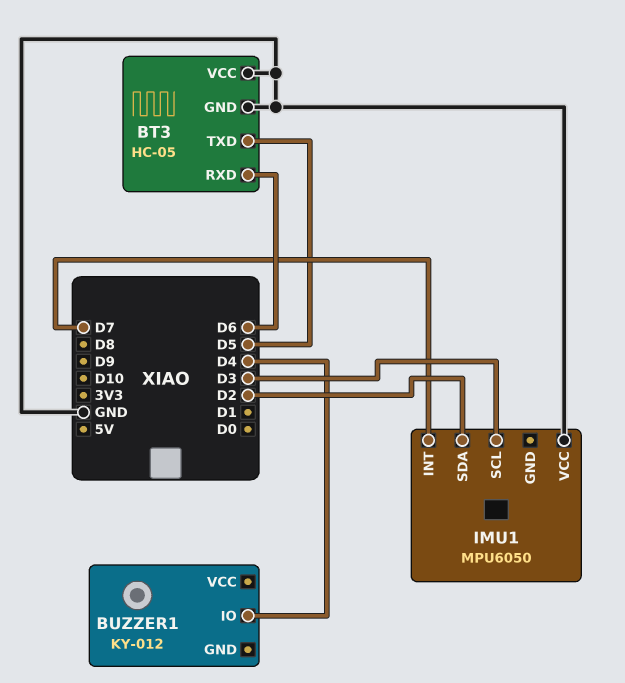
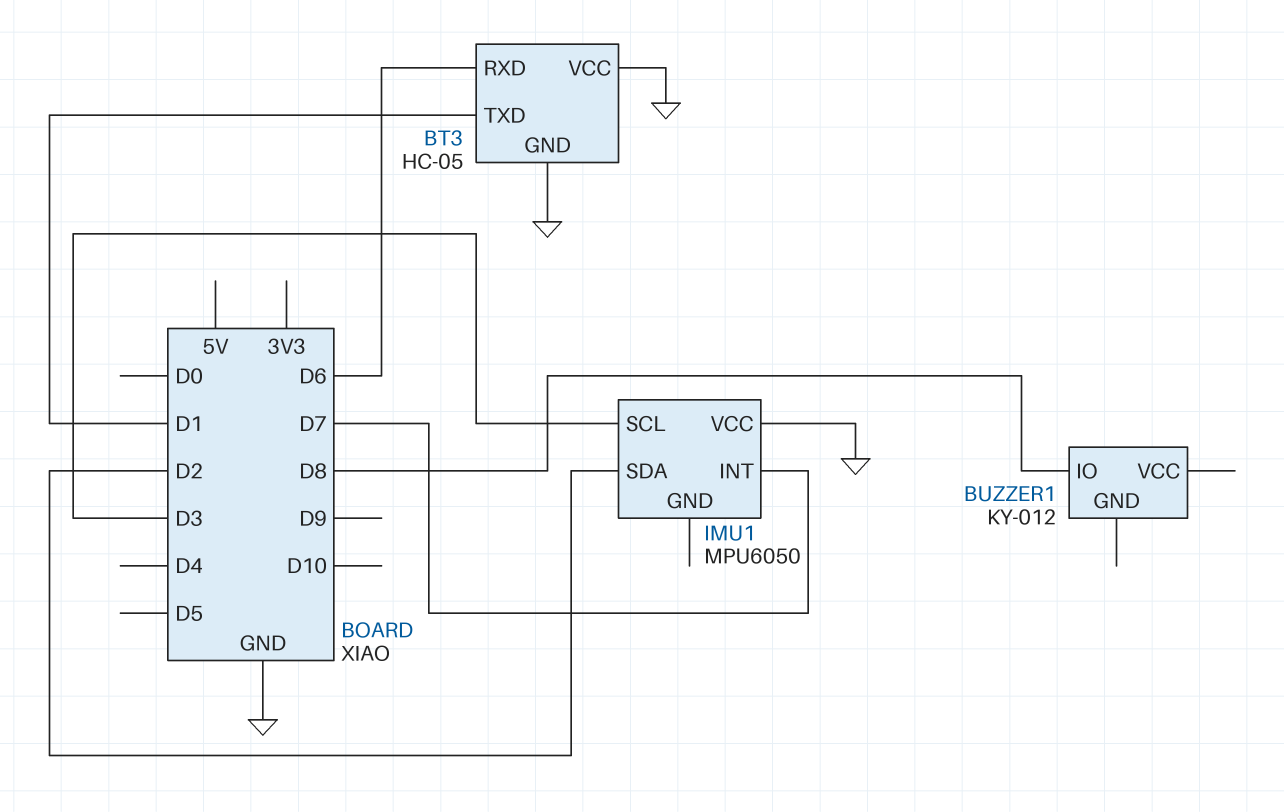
BT3 pin TXD: D5 -> D1
BUZZER1 pin IO: D4 -> D8

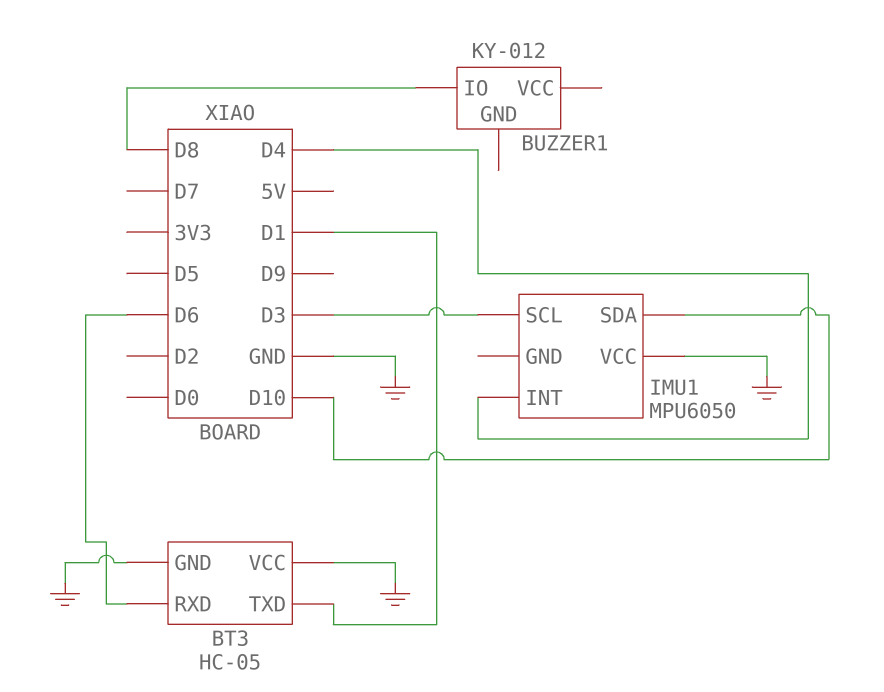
IMU1 pin INT: D7 -> D4
IMU1 pin SDA: D2 -> D10

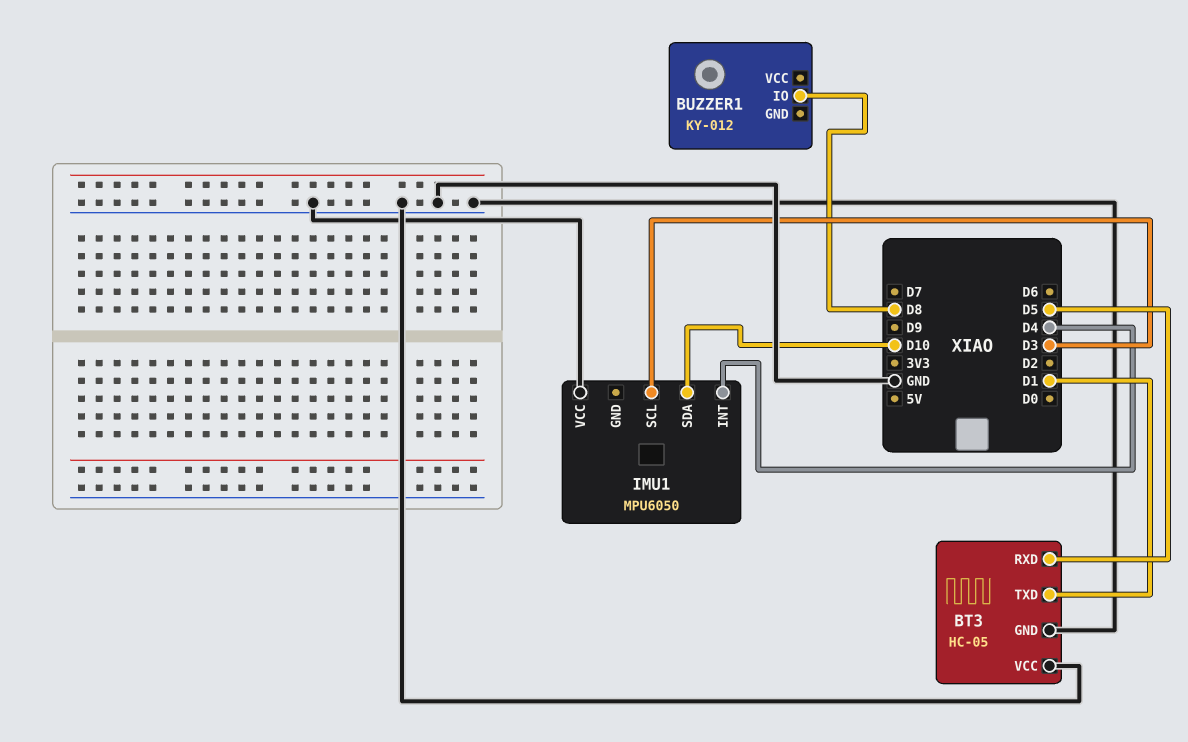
BT3 pin RXD: D6 -> D5

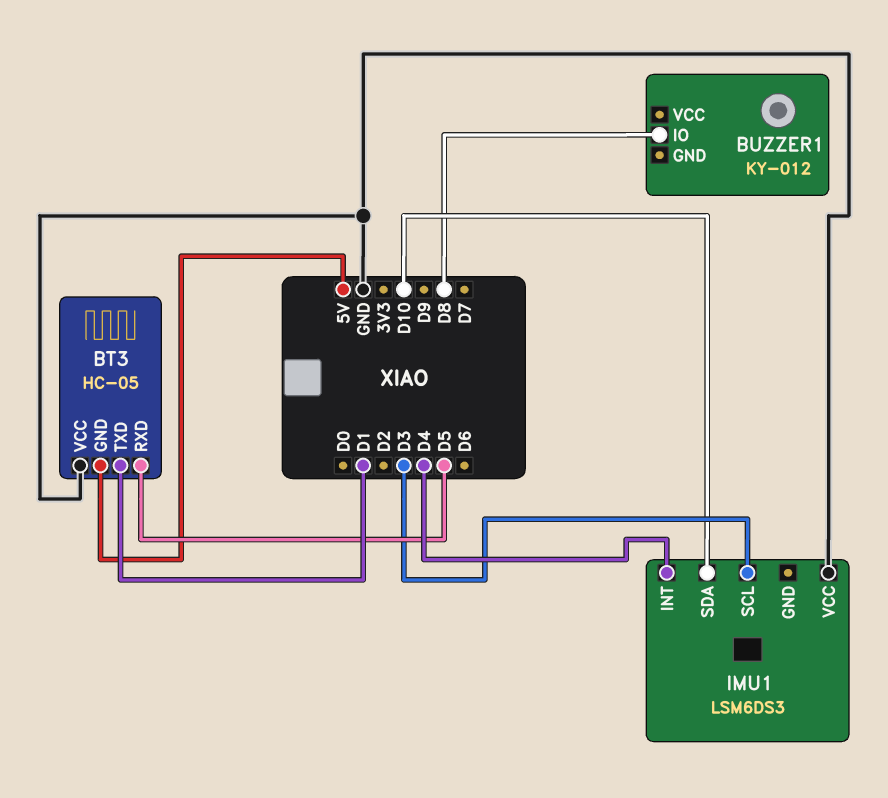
BT3 pin GND: GND -> 5V
IMU1: MPU6050 -> LSM6DS3

